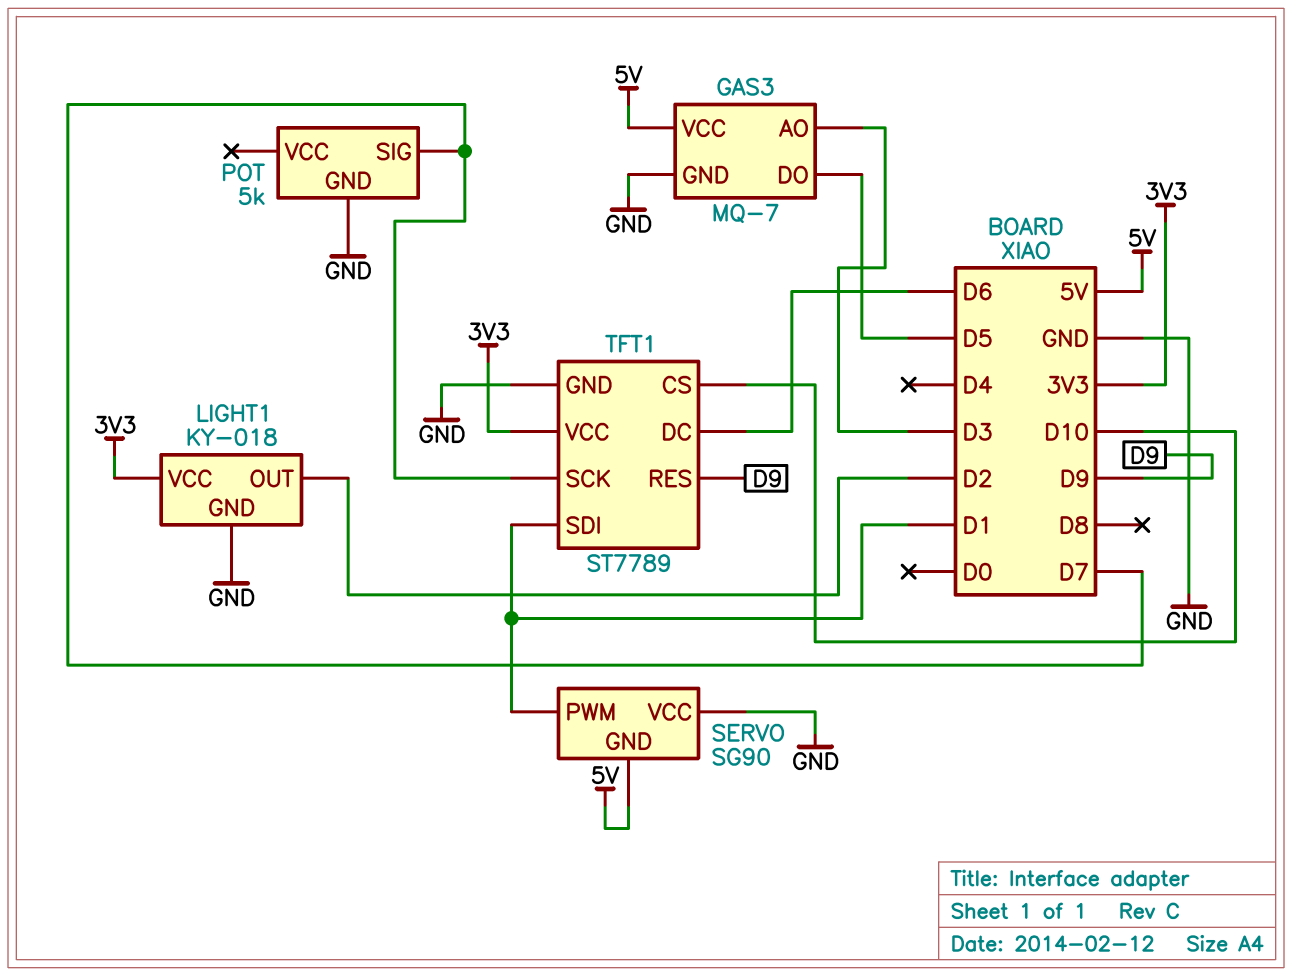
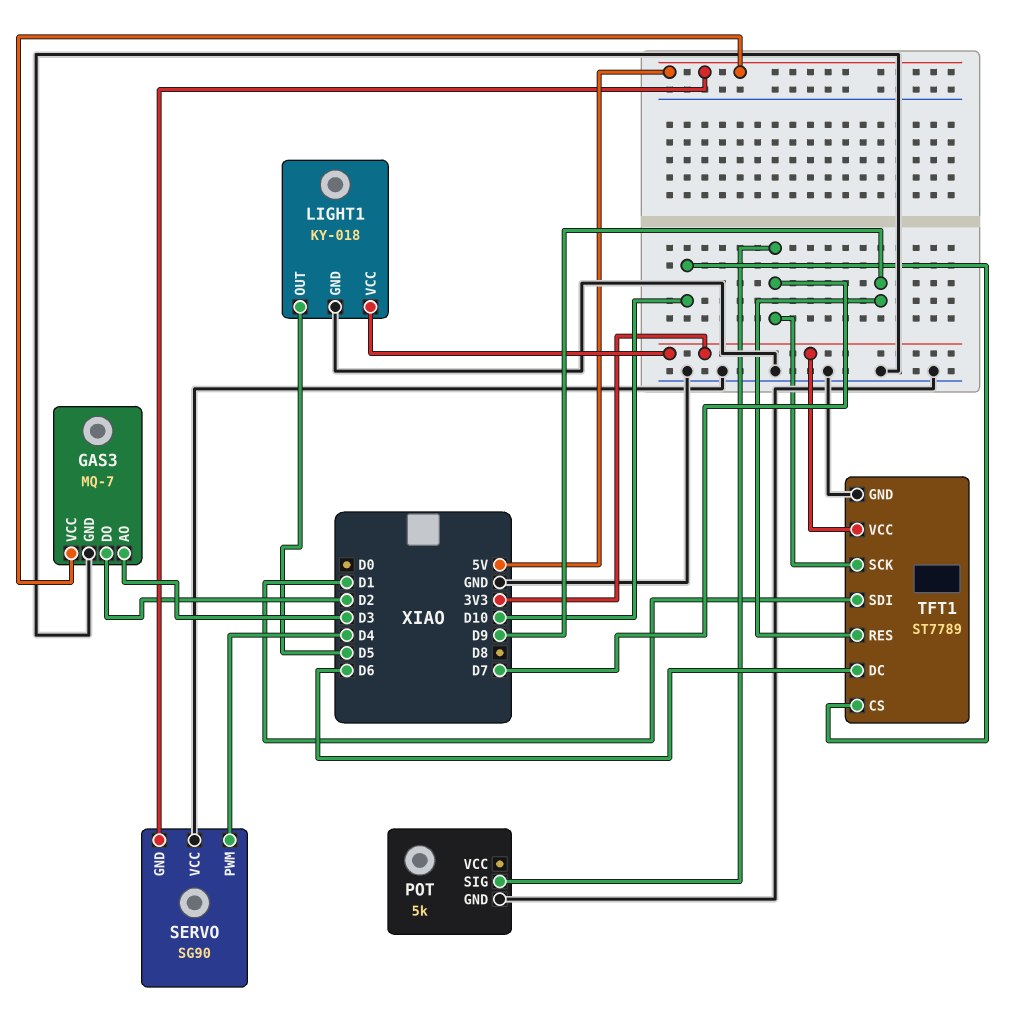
GAS3 pin DO: D5 -> D2
LIGHT1 pin OUT: D2 -> D5
SERVO pin PWM: D1 -> D4

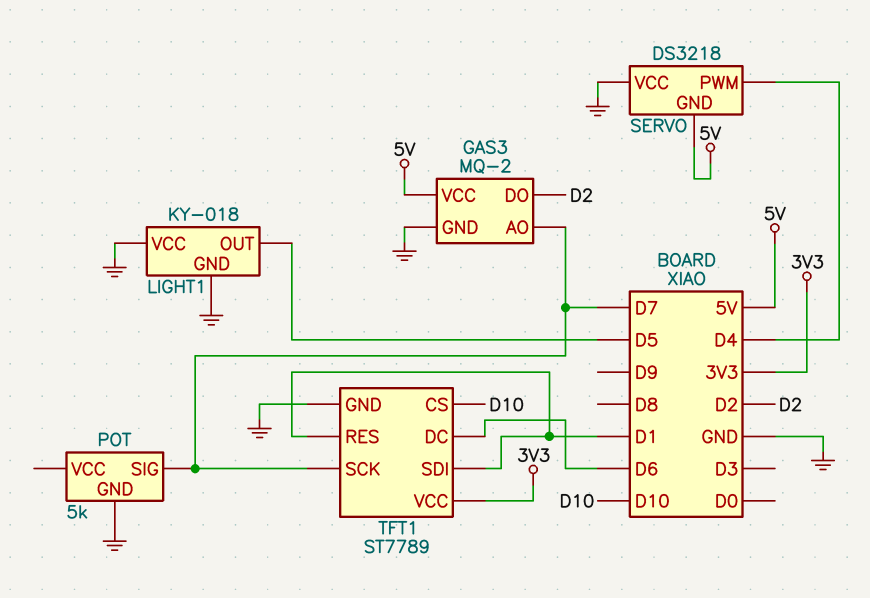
GAS3: MQ-7 -> MQ-2
GAS3 pin AO: D3 -> D7
LIGHT1 pin VCC: 3V3 -> GND
SERVO: SG90 -> DS3218
TFT1 pin RES: D9 -> D1

